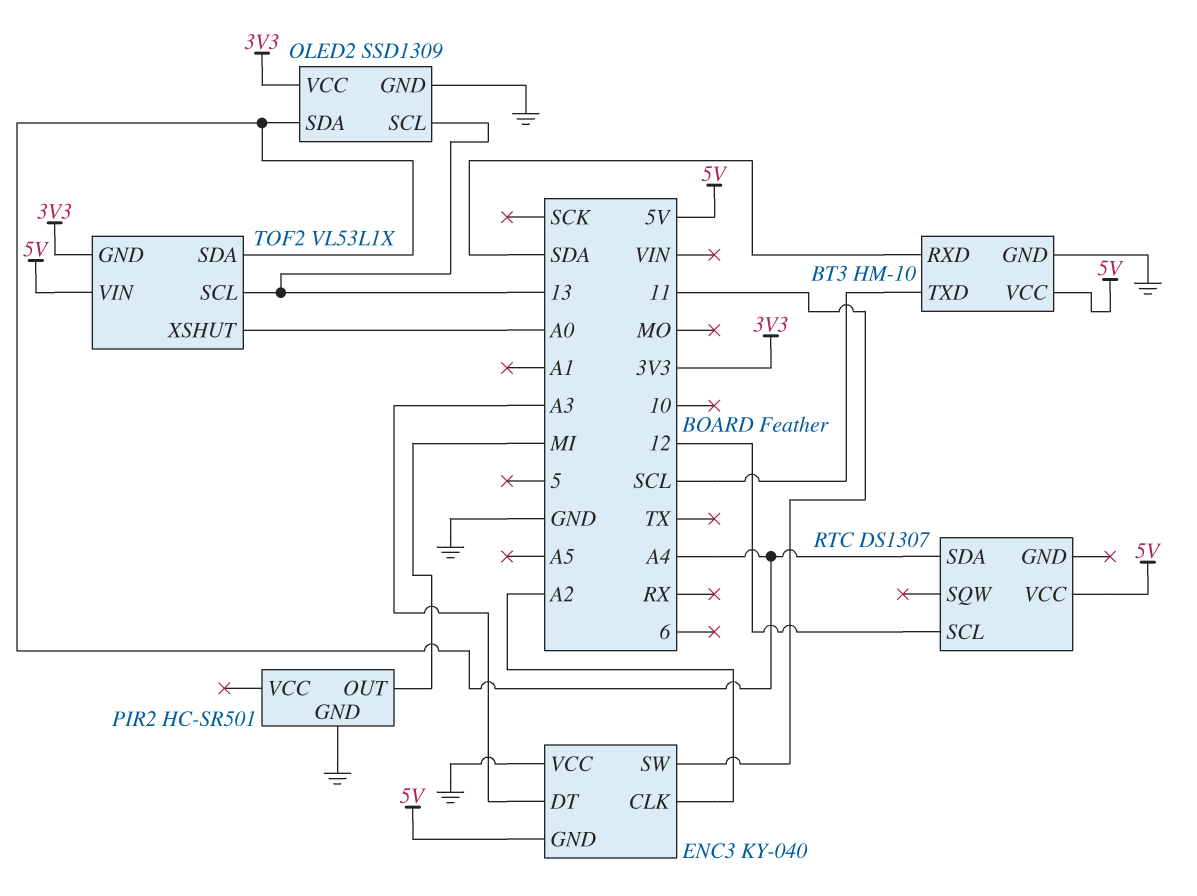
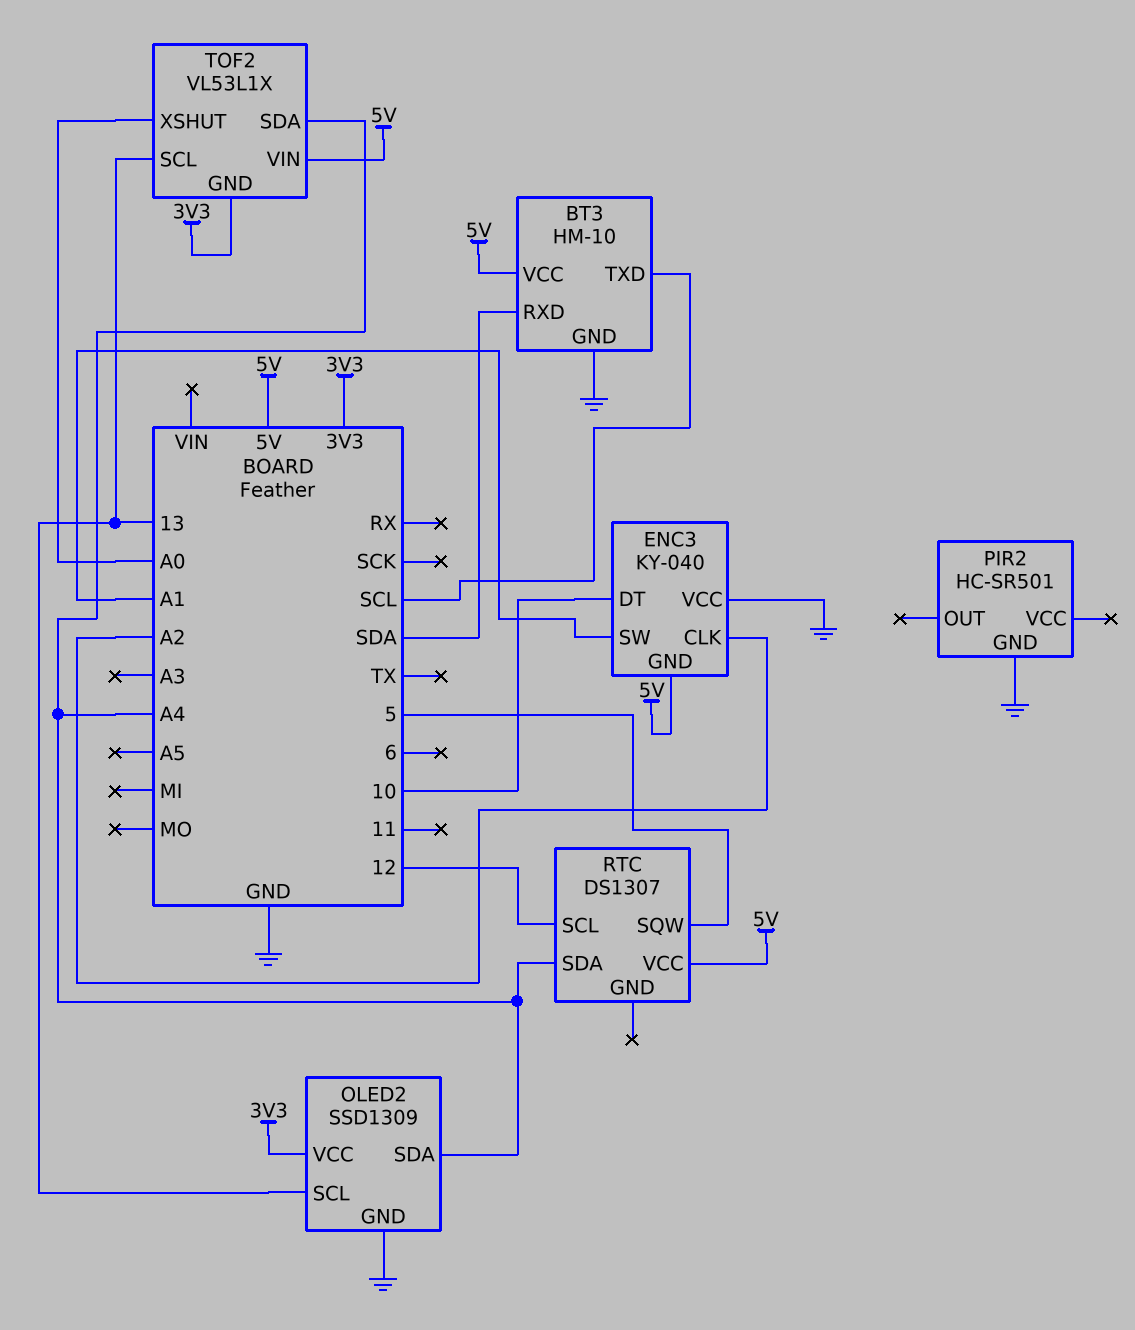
ENC3 pin DT: A3 -> 10
ENC3 pin SW: 11 -> A1
PIR2 pin OUT: MI -> none
RTC pin SQW: none -> 5

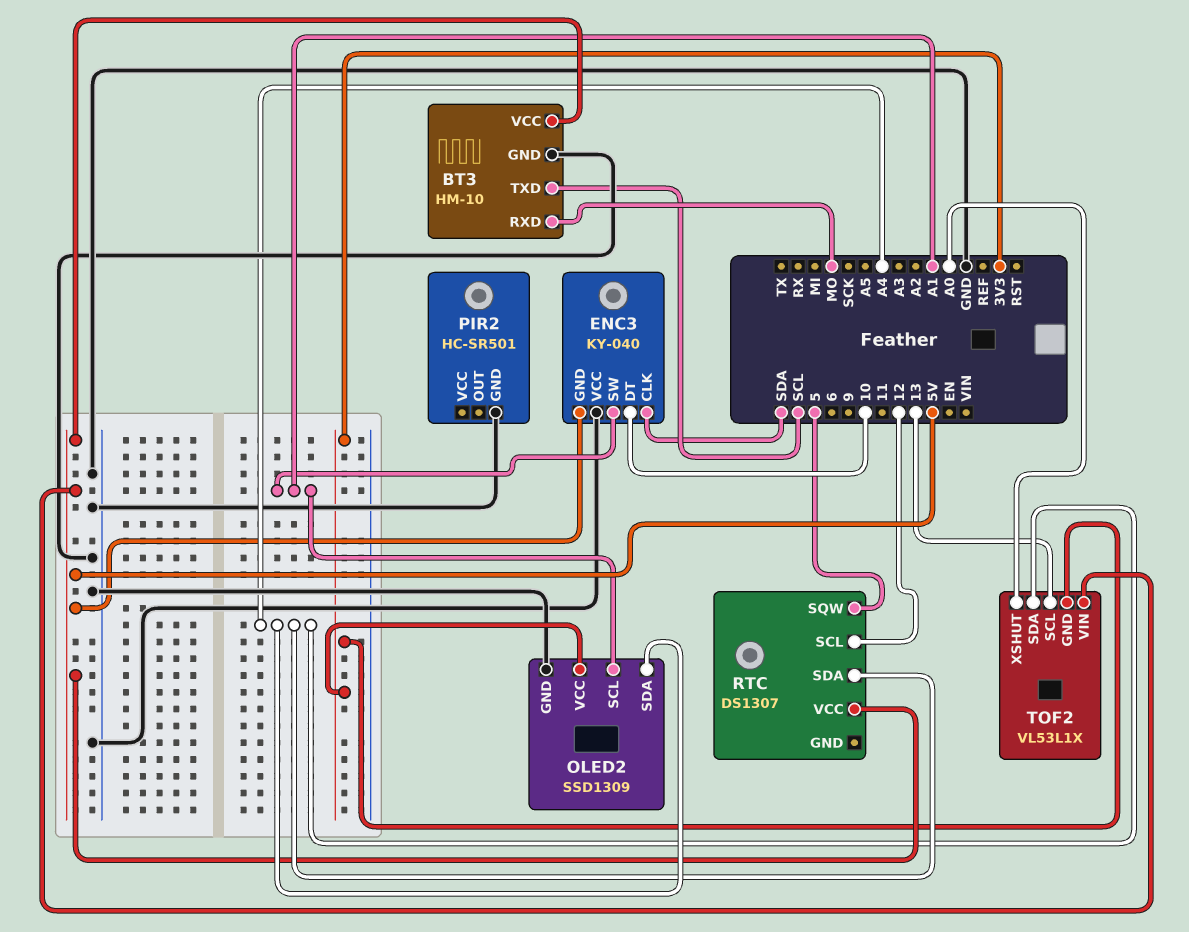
BT3 pin RXD: SDA -> MO
ENC3 pin CLK: A2 -> SDA
OLED2 pin SCL: 13 -> A1

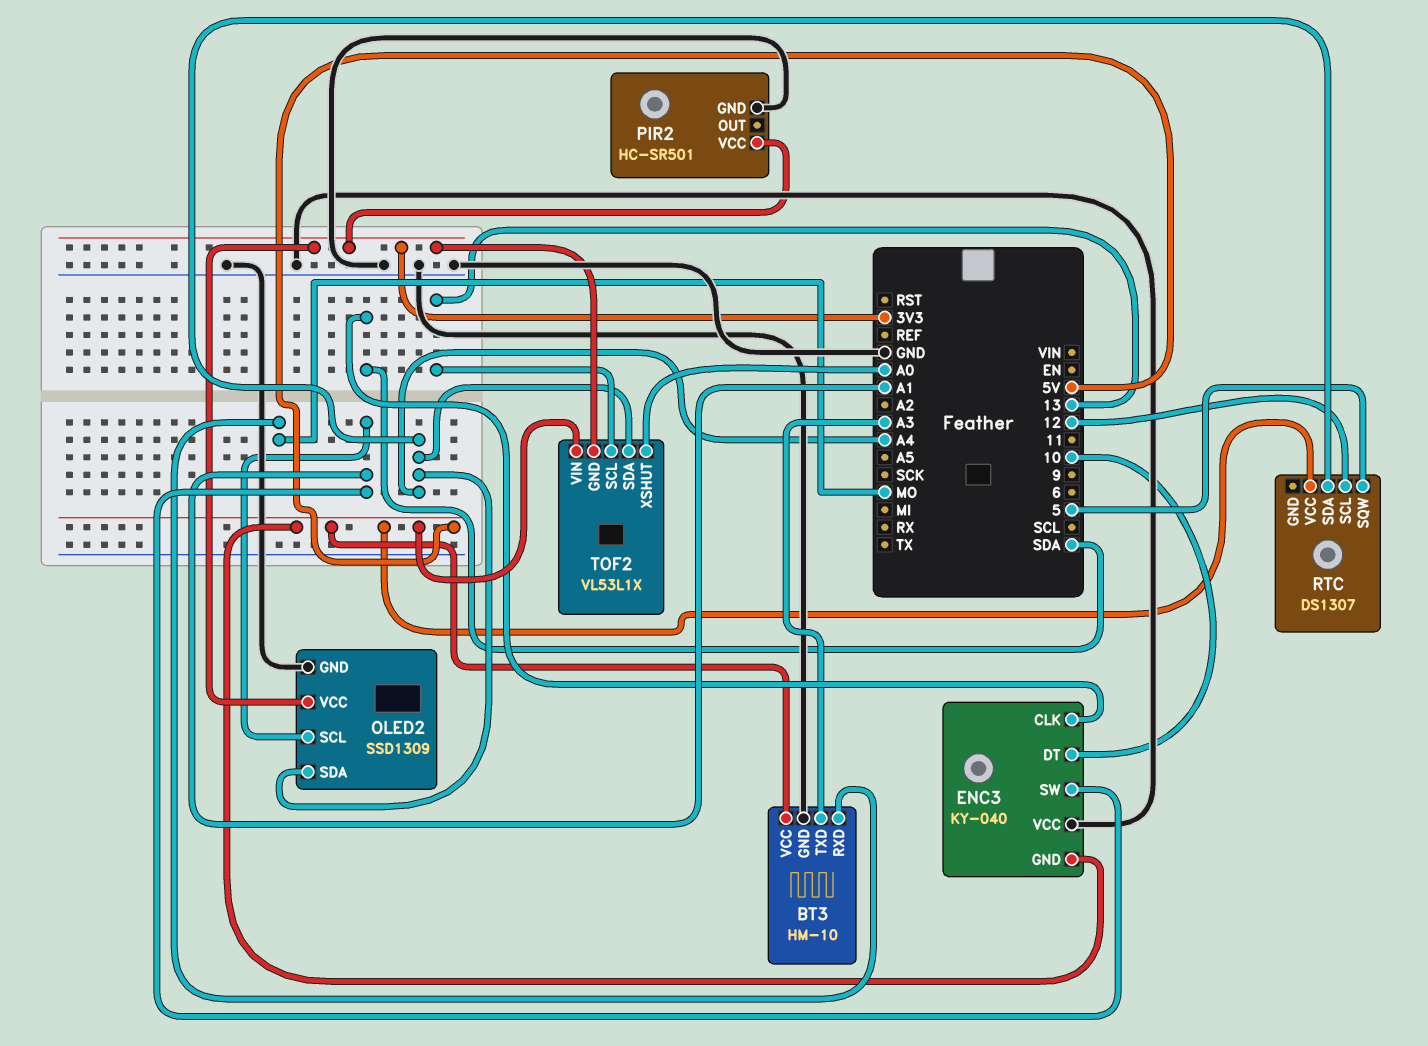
BT3 pin TXD: SCL -> A3
PIR2 pin VCC: none -> 3V3

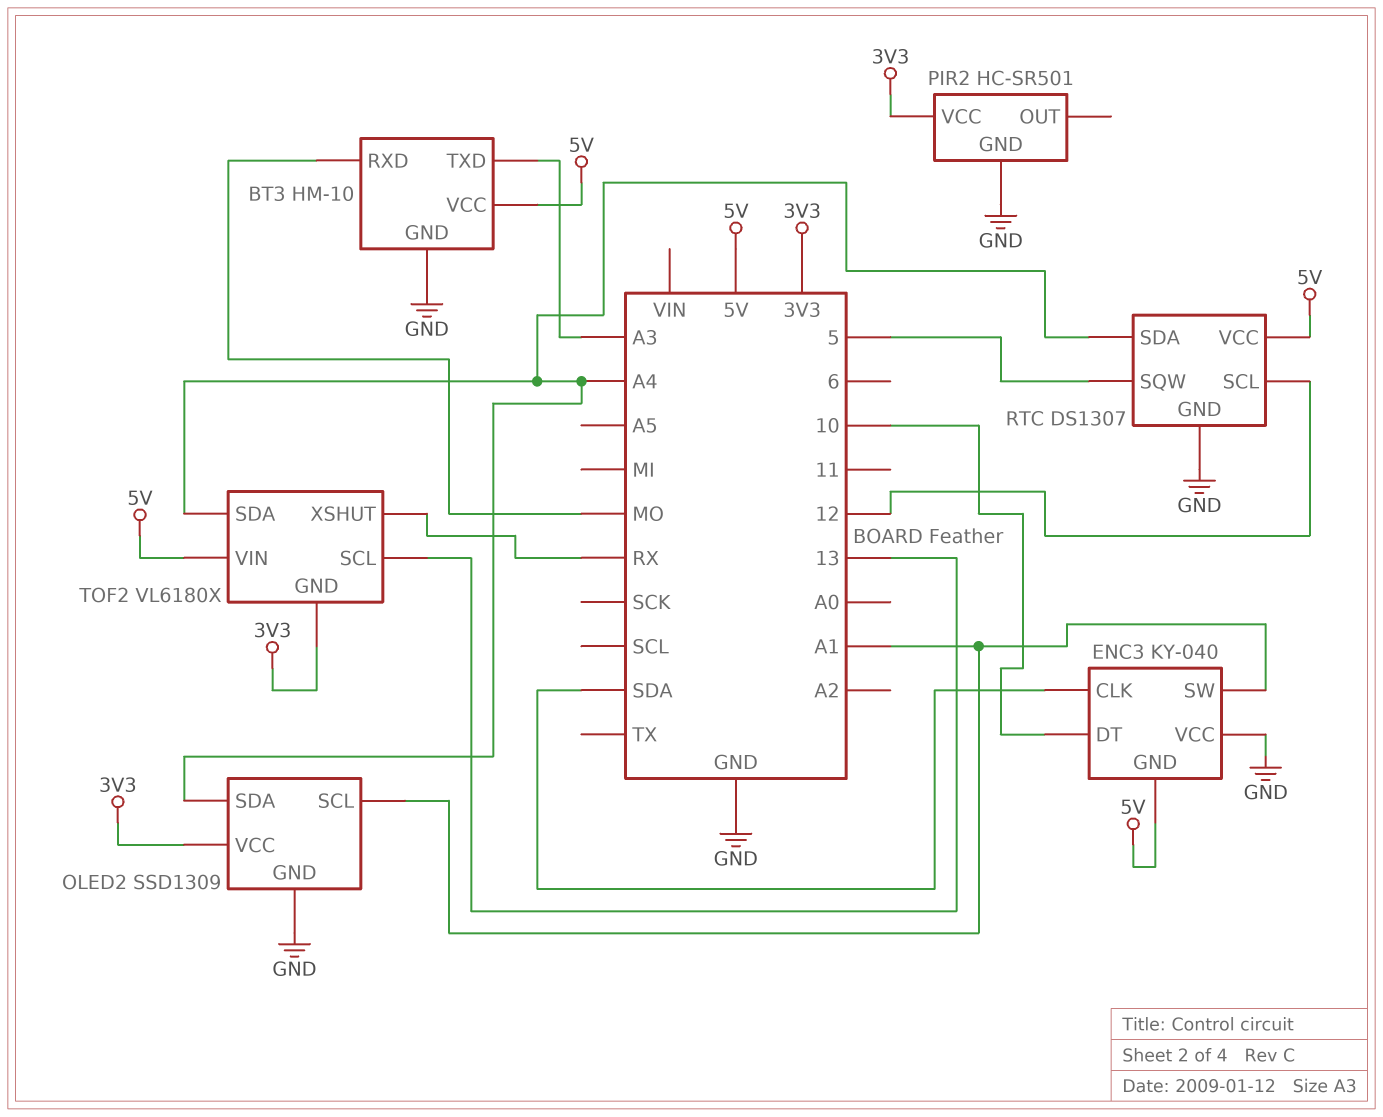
RTC pin GND: none -> GND
TOF2: VL53L1X -> VL6180X
TOF2 pin XSHUT: A0 -> RX

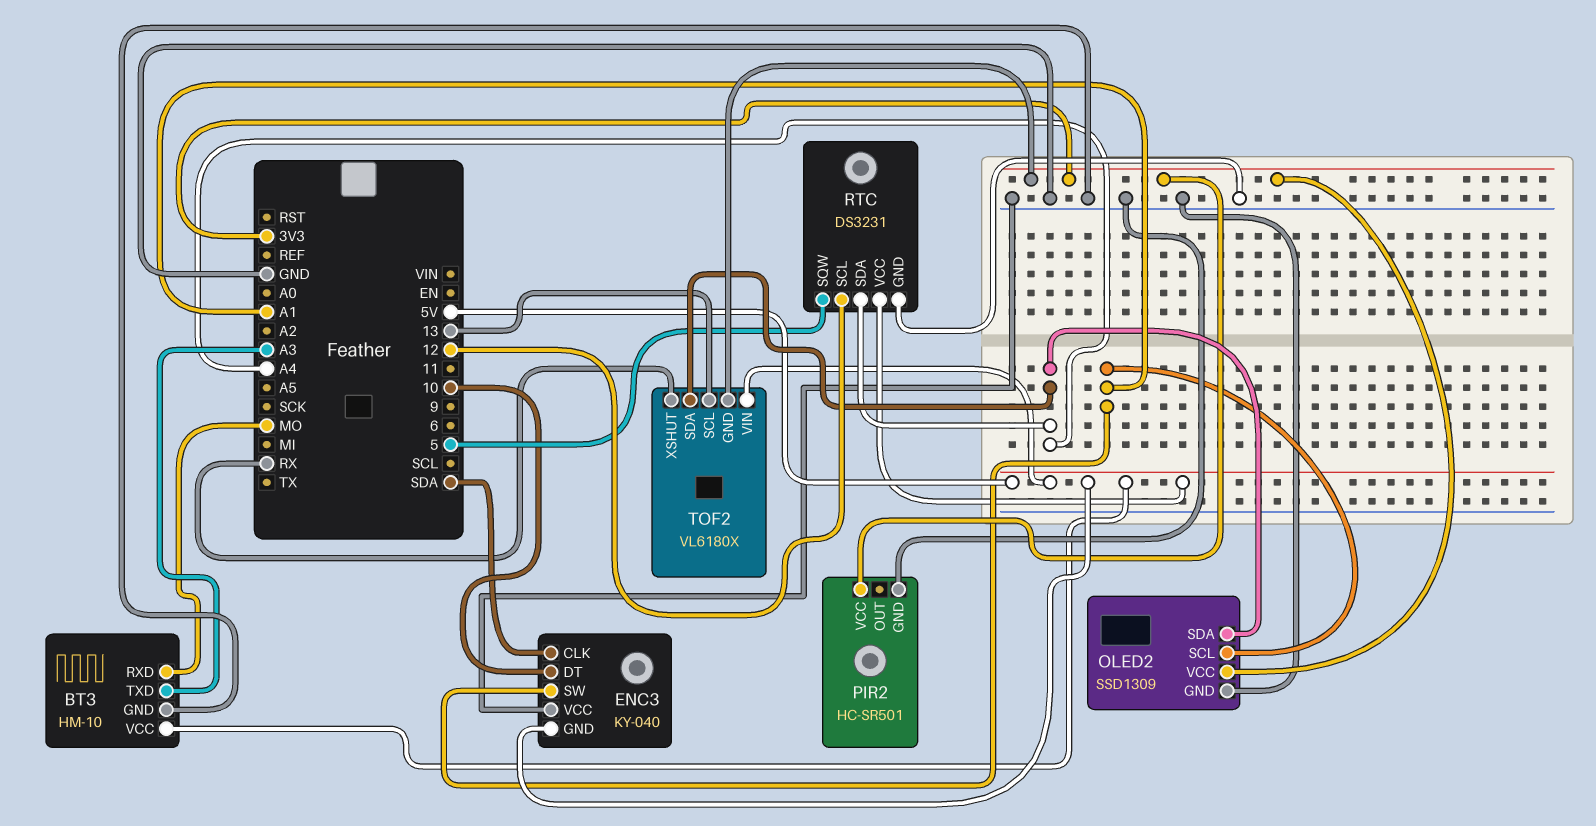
RTC: DS1307 -> DS3231

